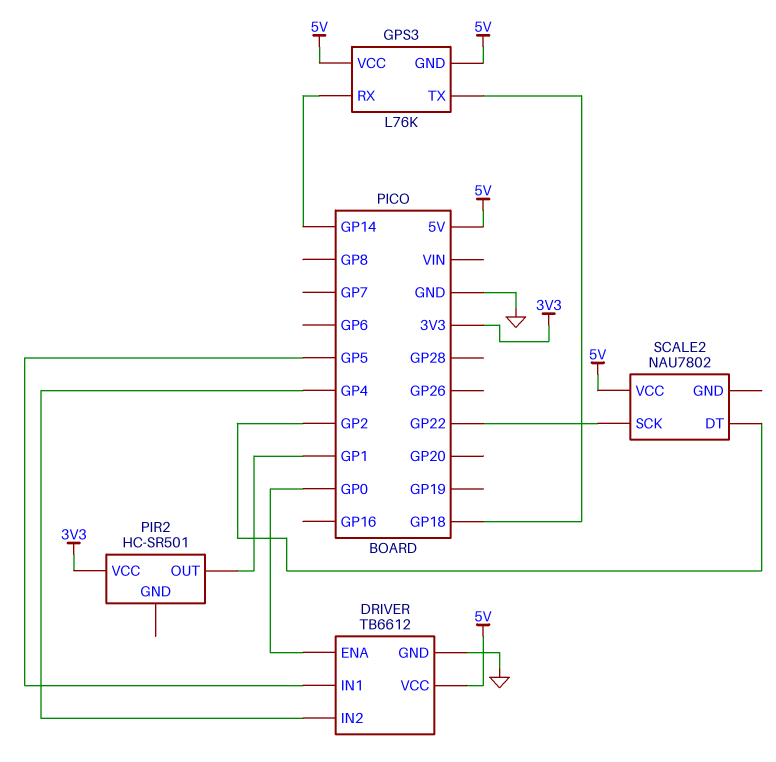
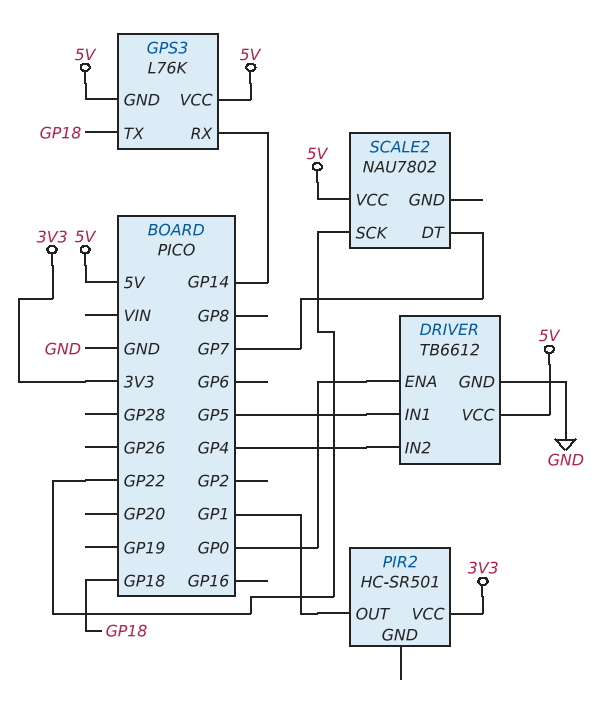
SCALE2 pin DT: GP2 -> GP7

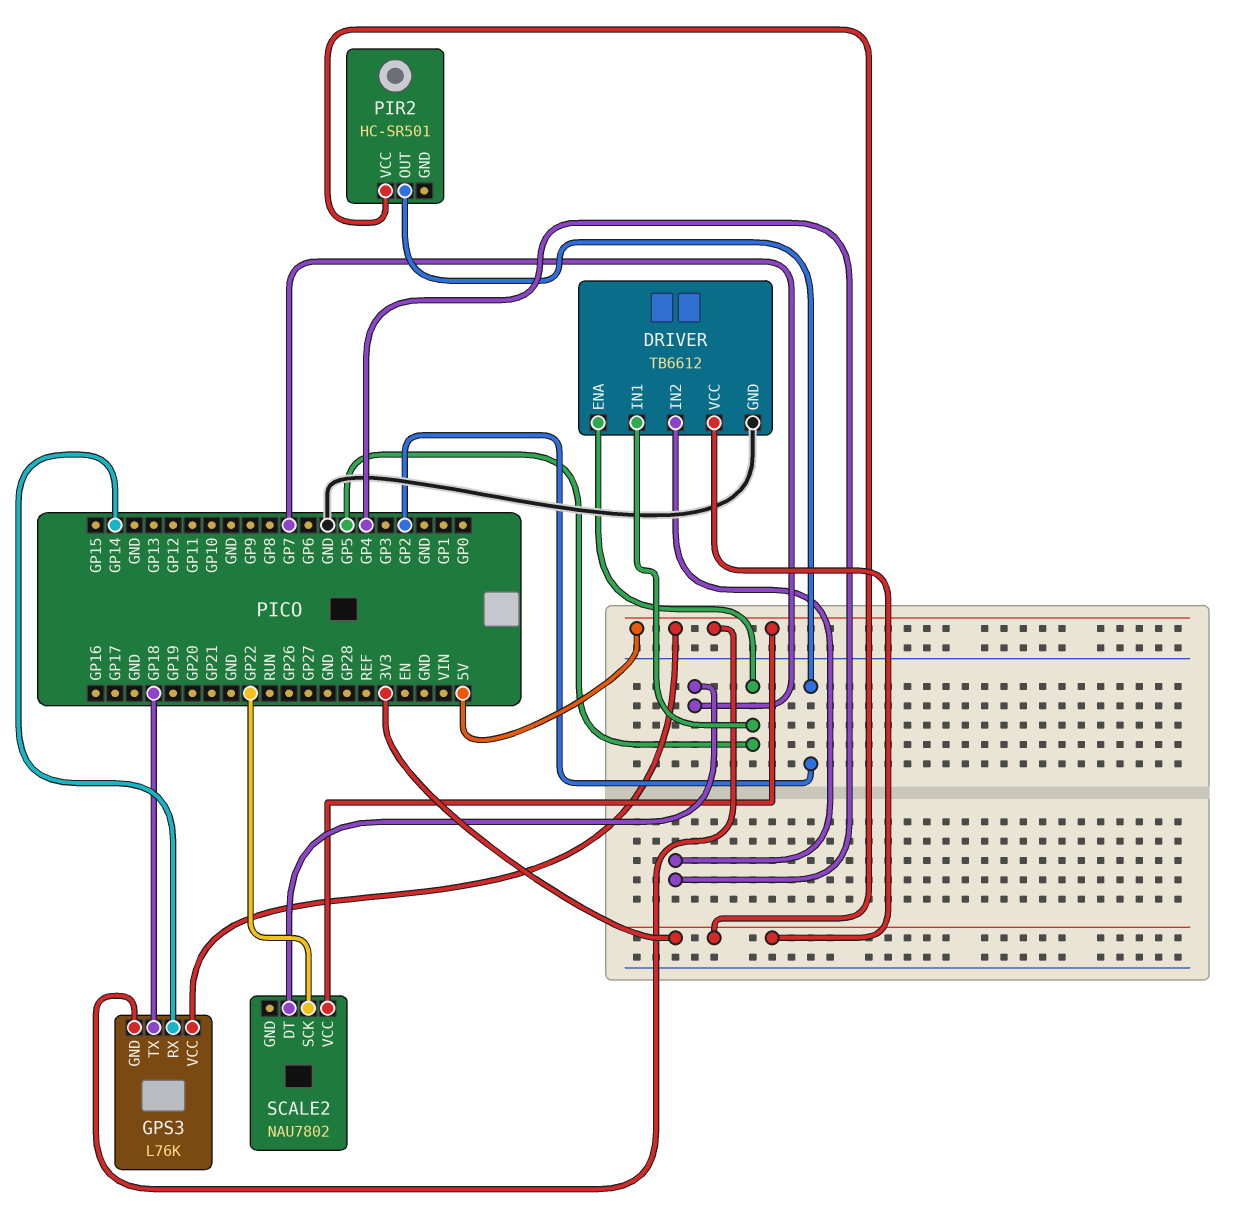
DRIVER pin ENA: GP0 -> GP5
DRIVER pin VCC: 5V -> 3V3
PIR2 pin OUT: GP1 -> GP2

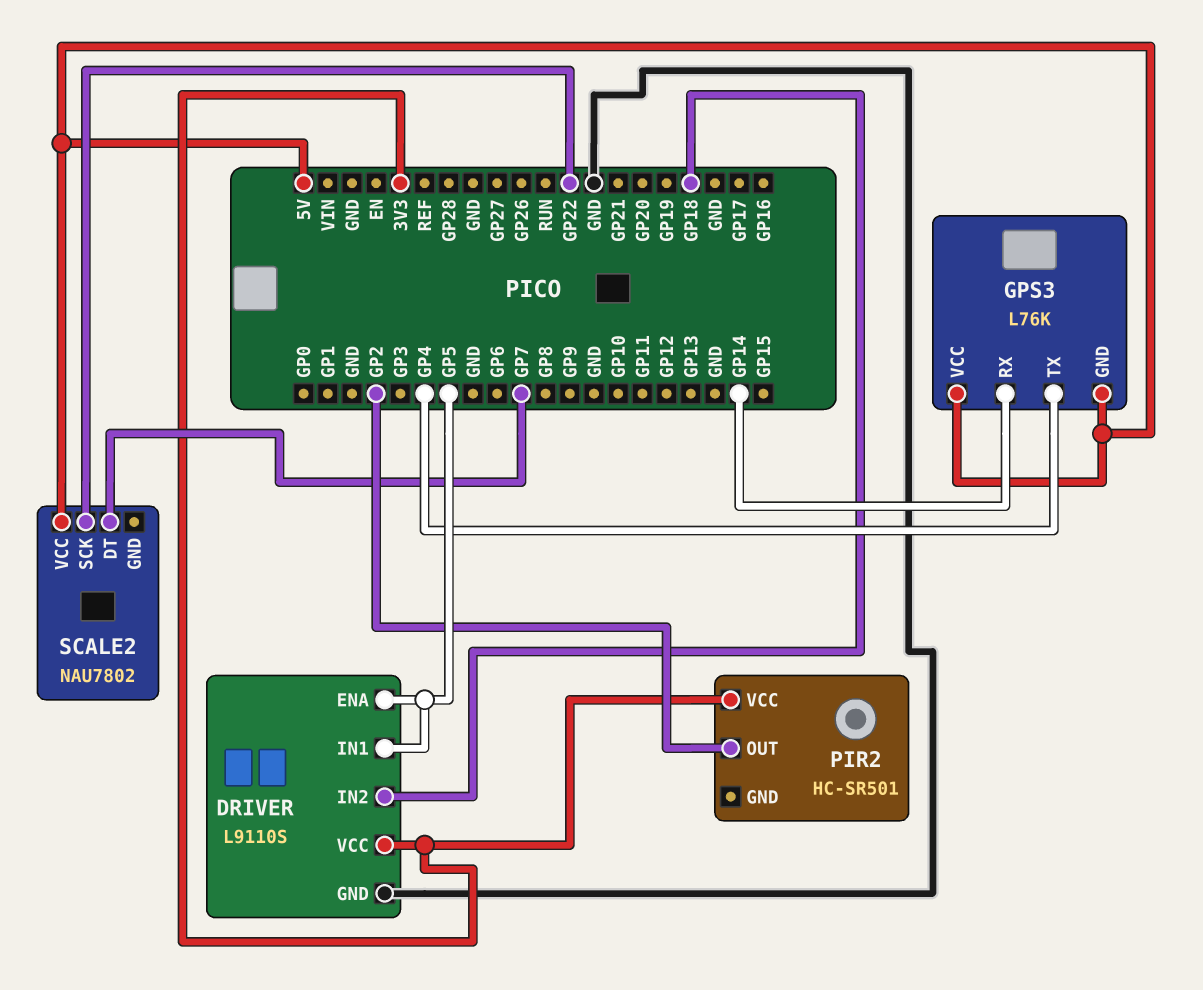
DRIVER: TB6612 -> L9110S
DRIVER pin IN2: GP4 -> GP18
GPS3 pin TX: GP18 -> GP4

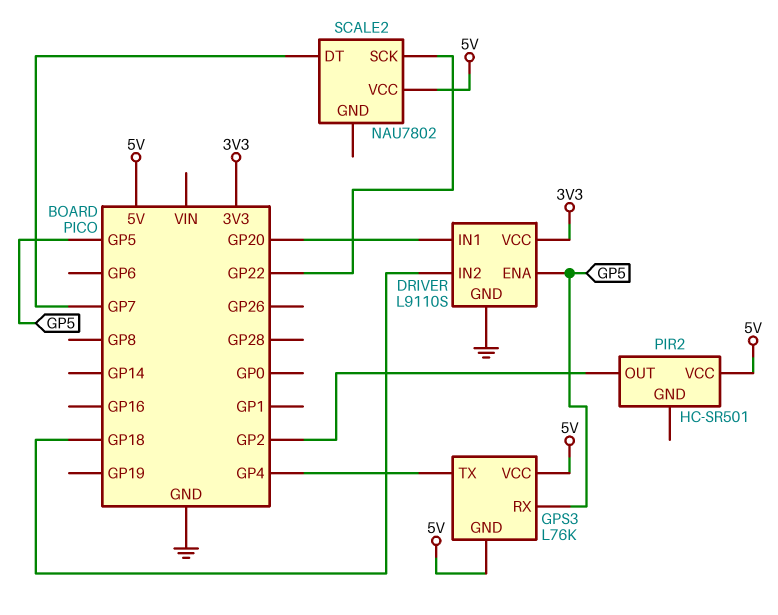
DRIVER pin IN1: GP5 -> GP20
GPS3 pin RX: GP14 -> GP5
PIR2 pin VCC: 3V3 -> 5V

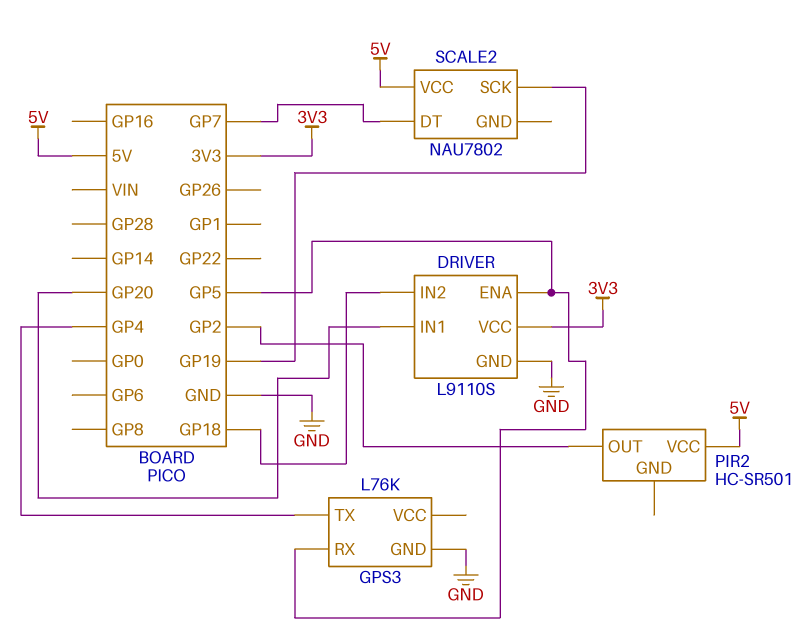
GPS3 pin GND: 5V -> GND
GPS3 pin VCC: 5V -> none
SCALE2 pin SCK: GP22 -> GP19

